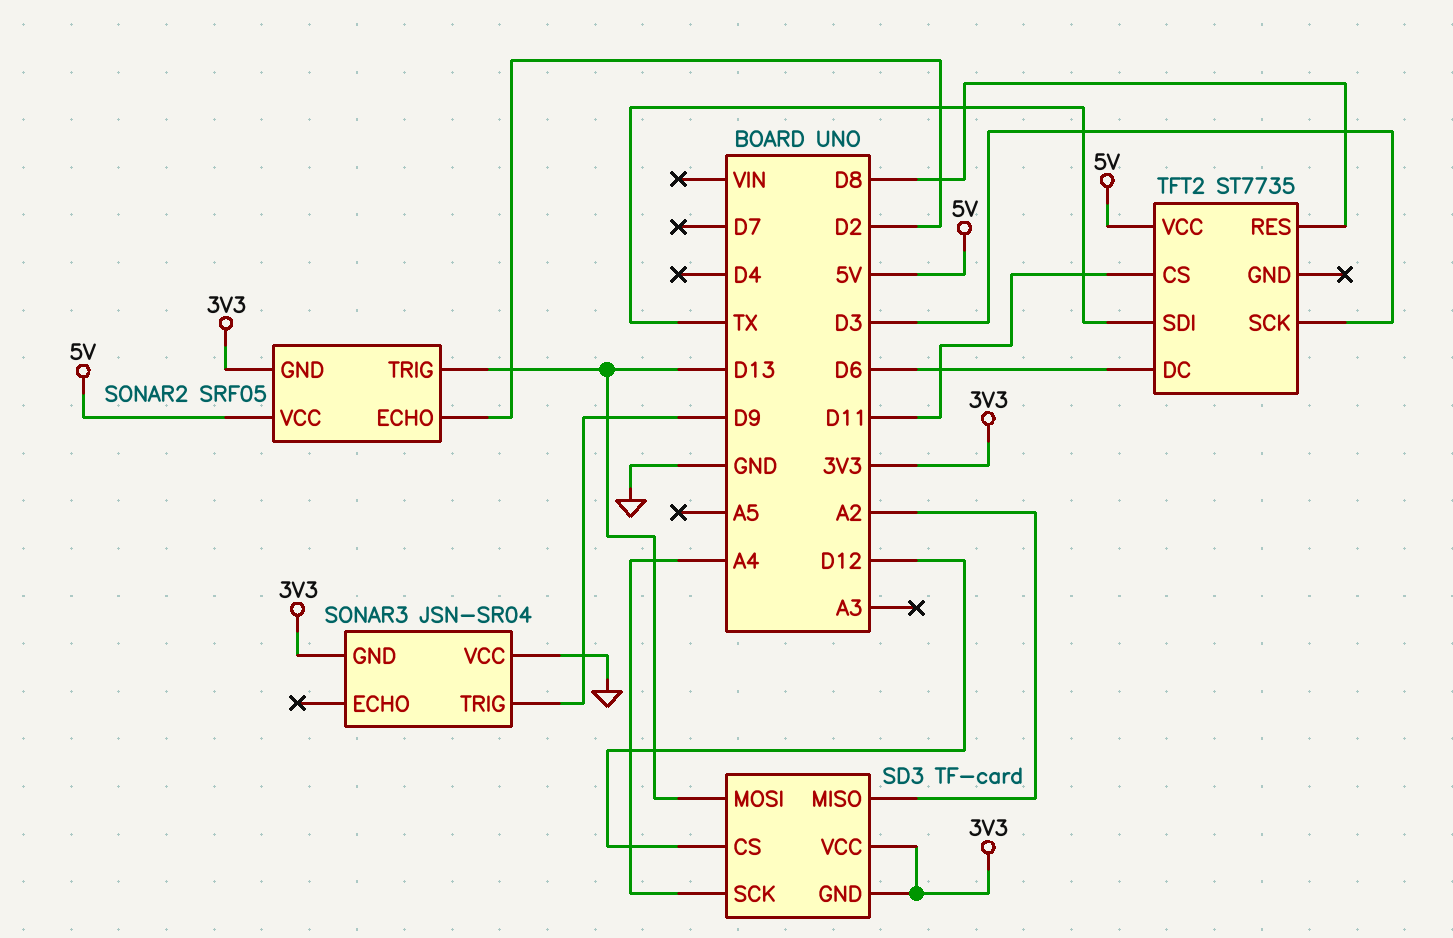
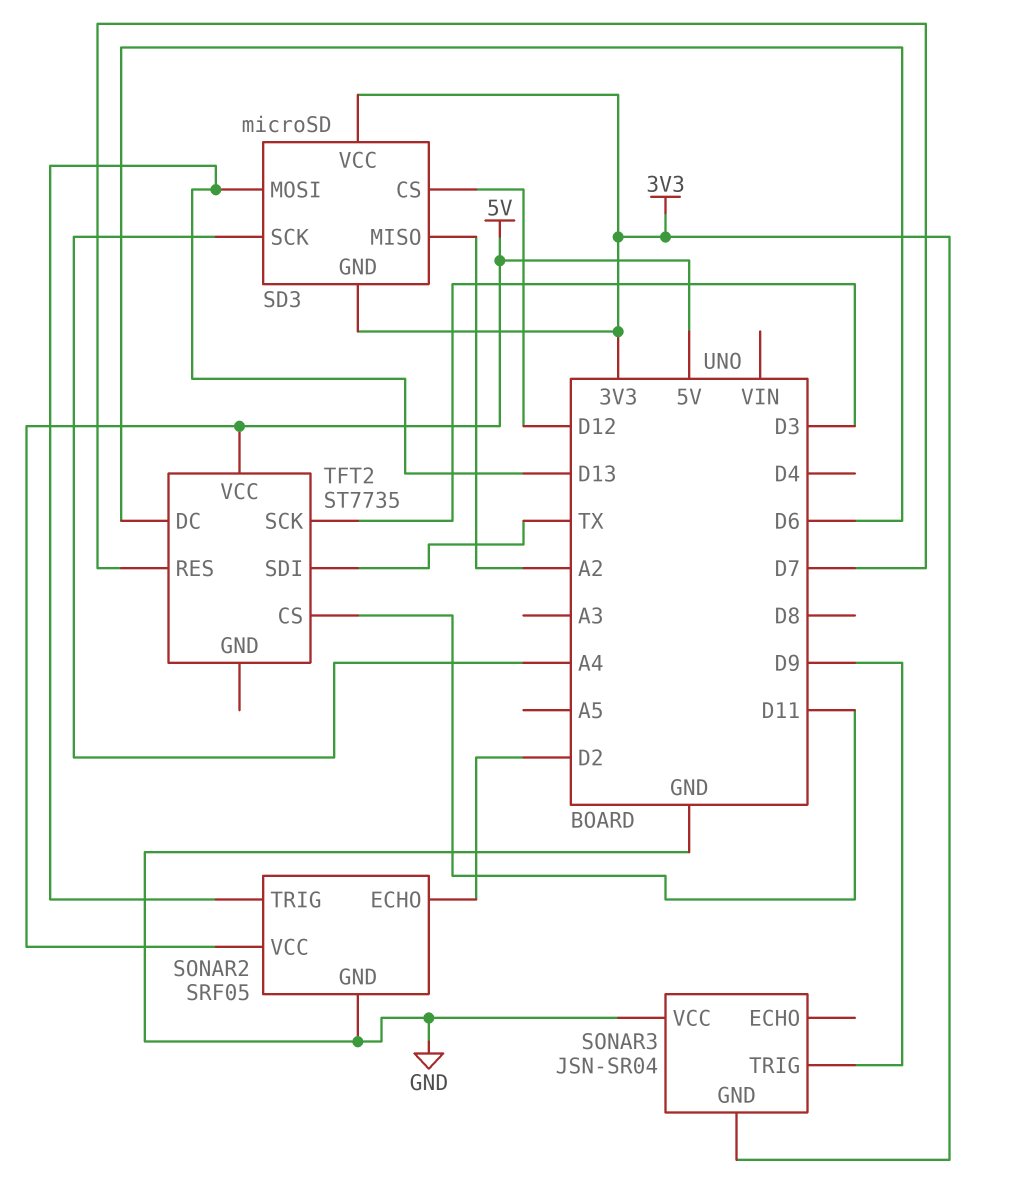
SD3: TF-card -> microSD
SONAR2 pin GND: 3V3 -> GND
TFT2 pin RES: D8 -> D7

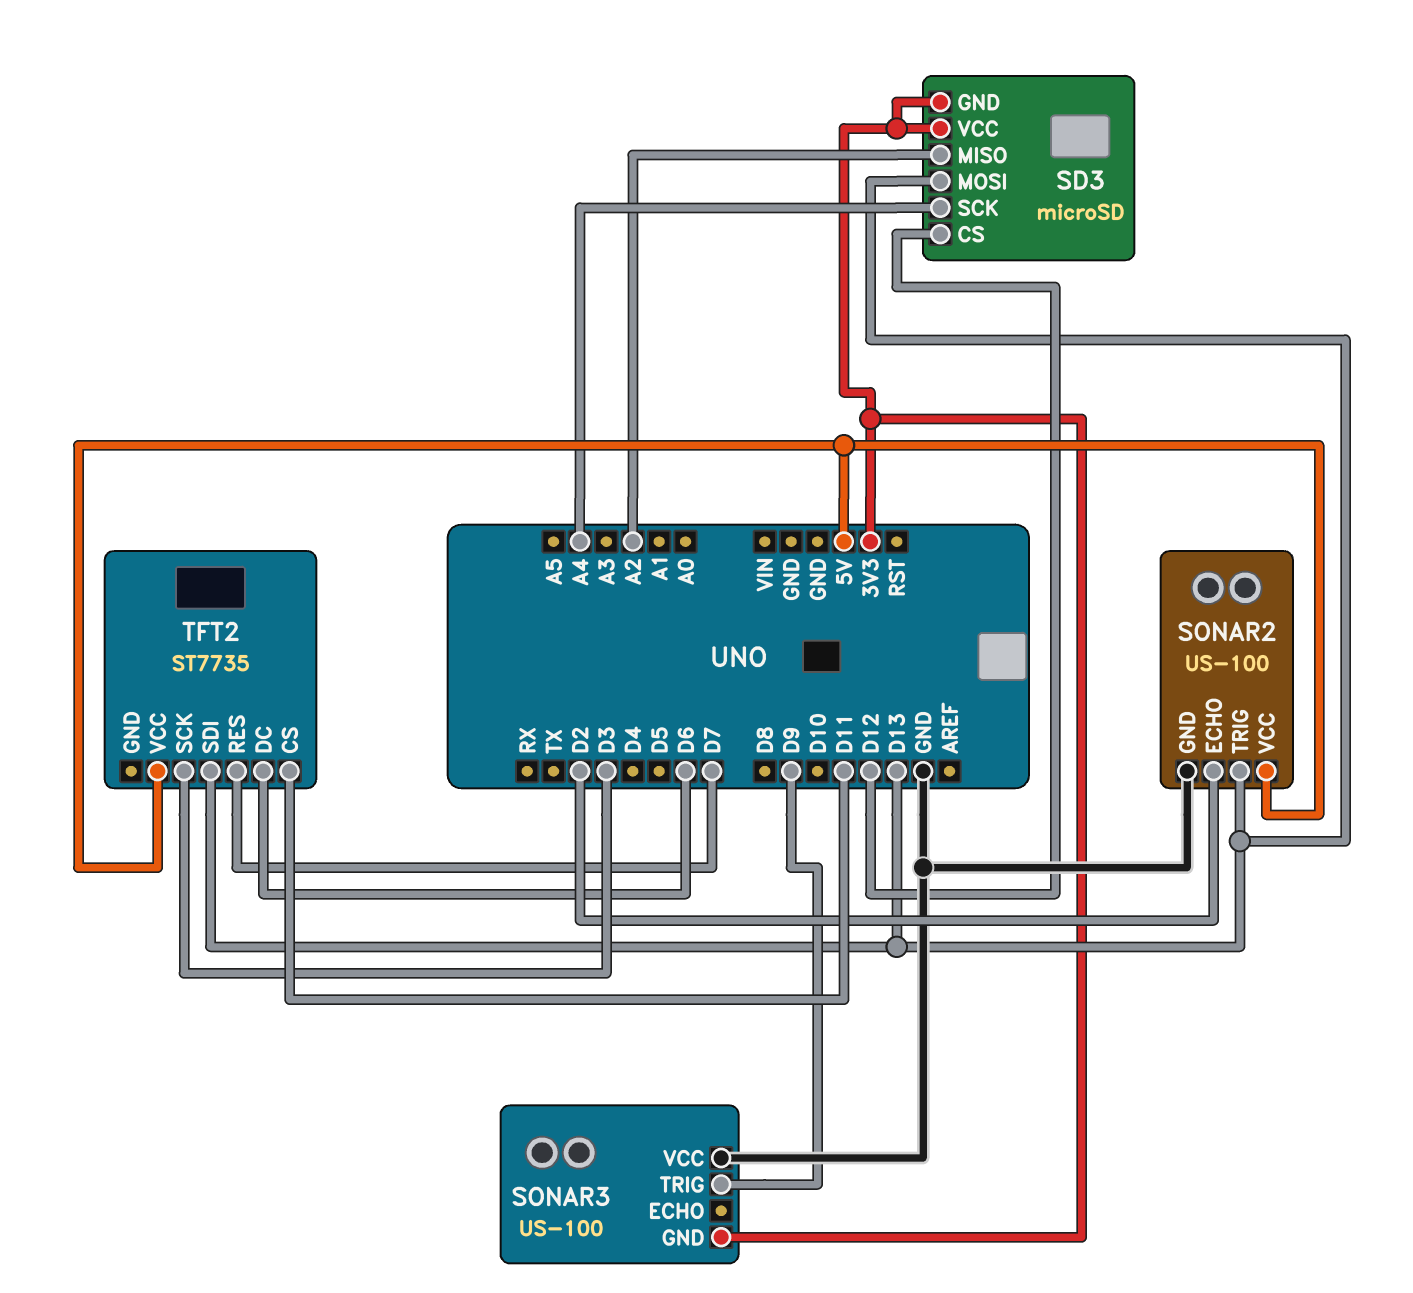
SONAR2: SRF05 -> US-100
SONAR3: JSN-SR04 -> US-100
TFT2 pin SDI: TX -> D13

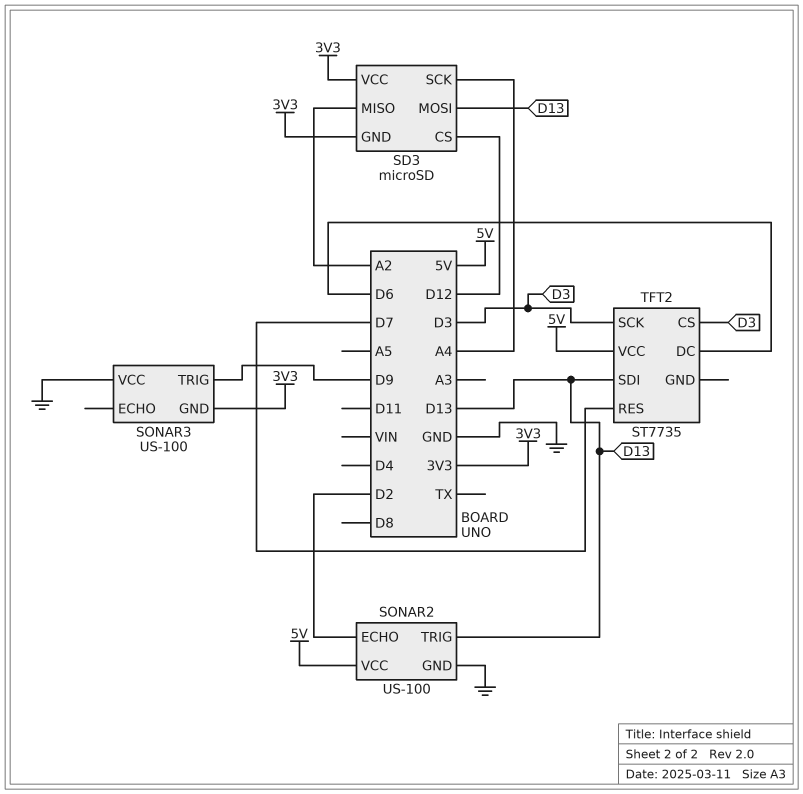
TFT2 pin CS: D11 -> D3

